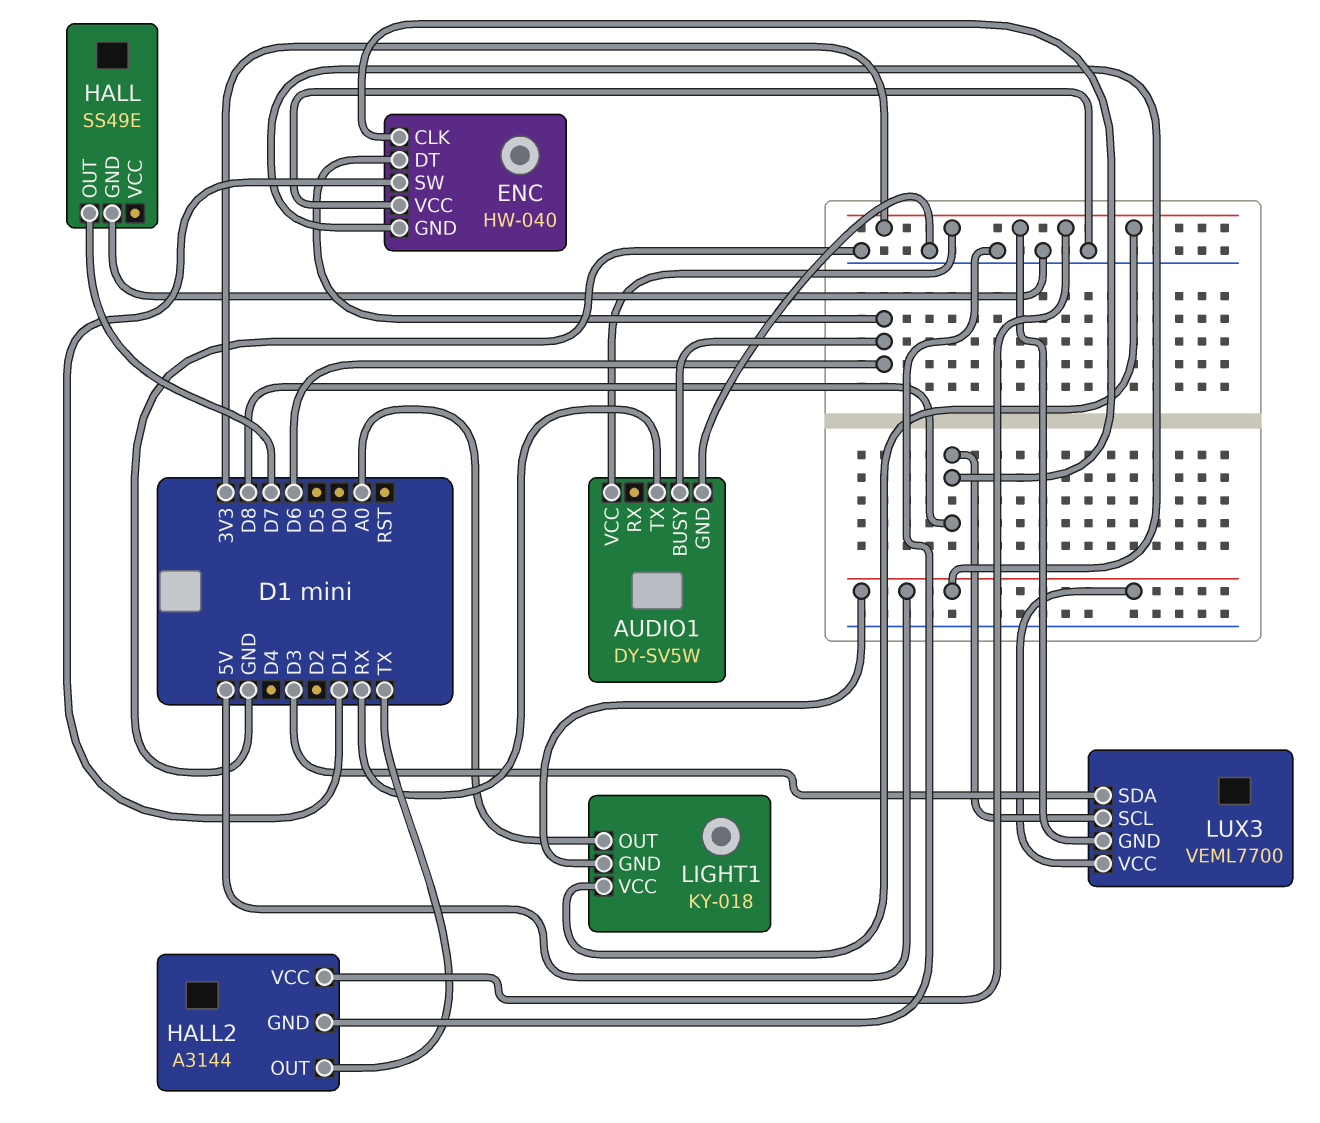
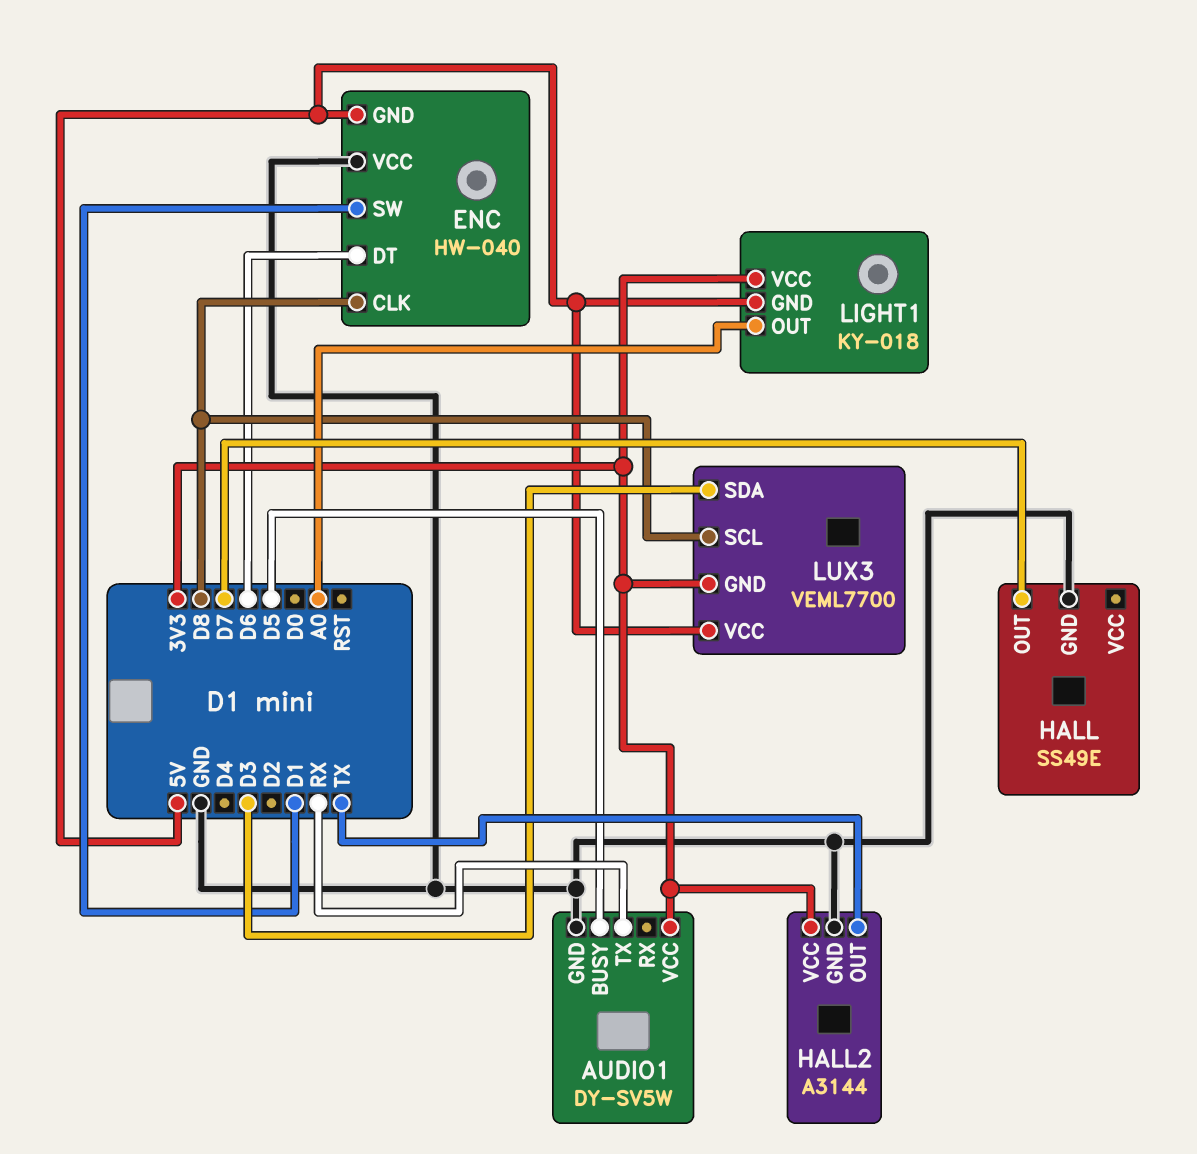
AUDIO1 pin BUSY: D6 -> D5

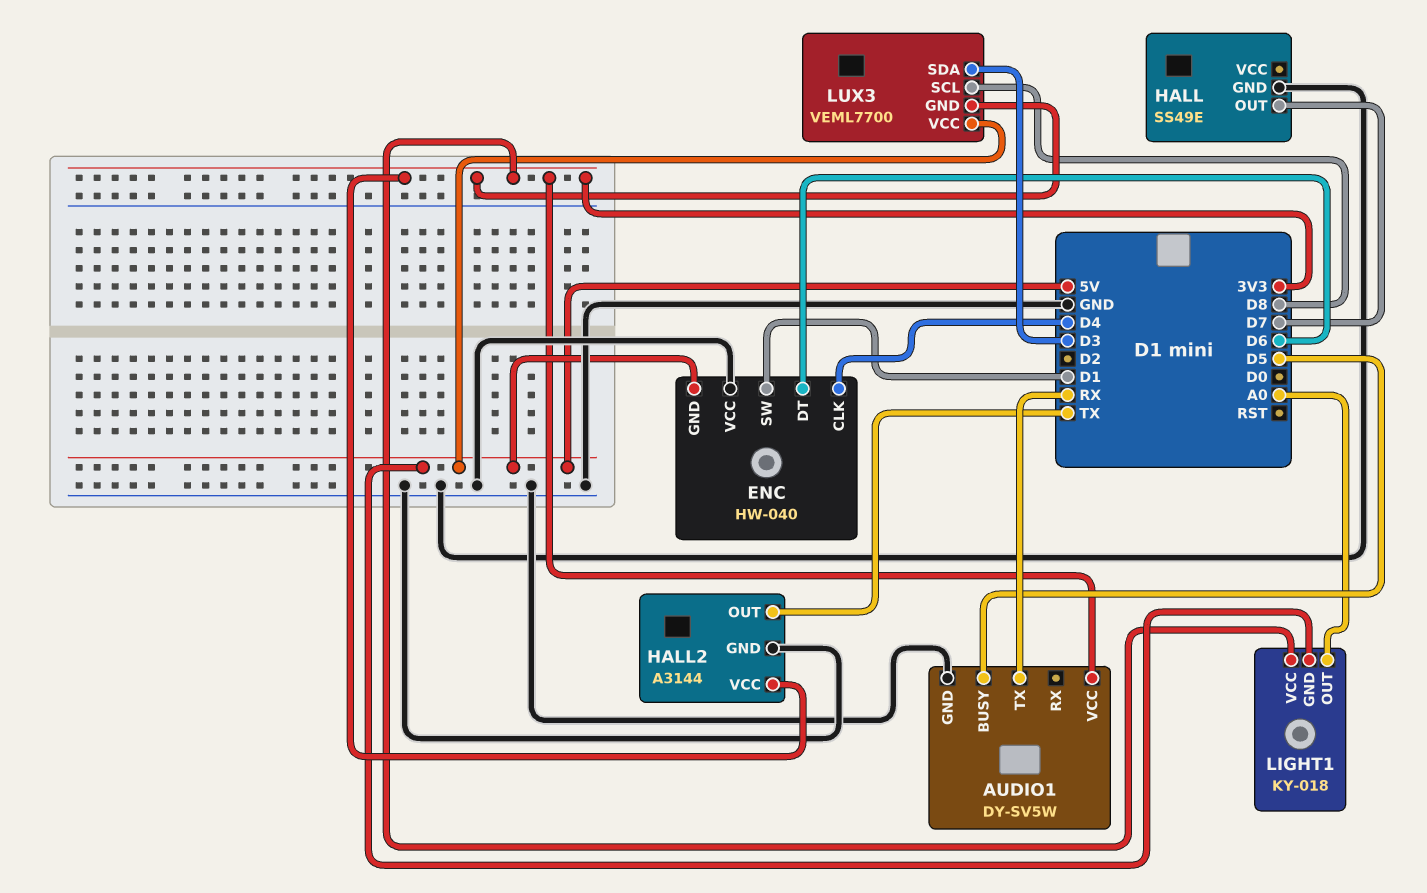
ENC pin CLK: D8 -> D4

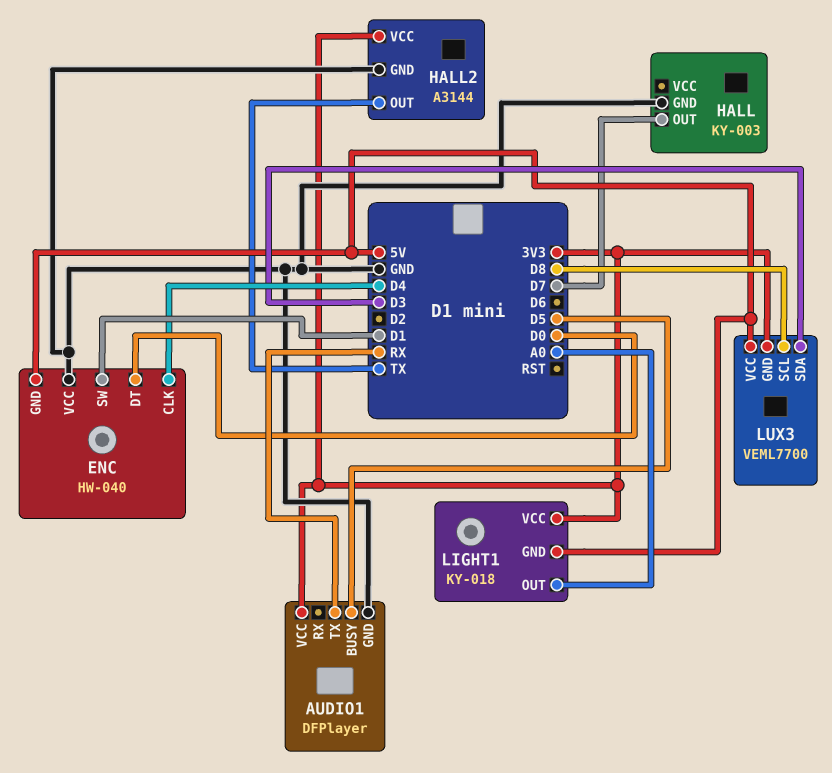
AUDIO1: DY-SV5W -> DFPlayer
ENC pin DT: D6 -> D0
HALL: SS49E -> KY-003

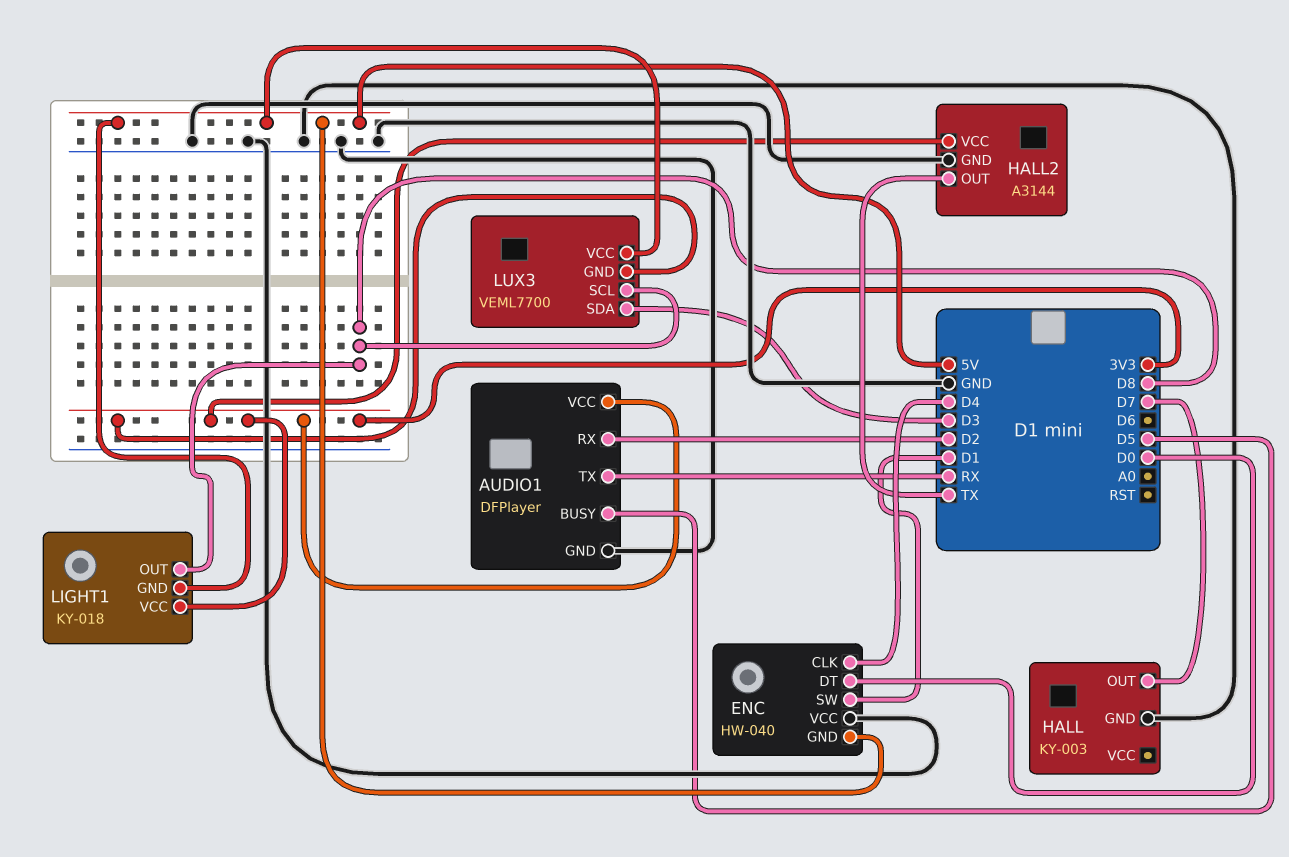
AUDIO1 pin RX: none -> D2
LIGHT1 pin OUT: A0 -> D8

